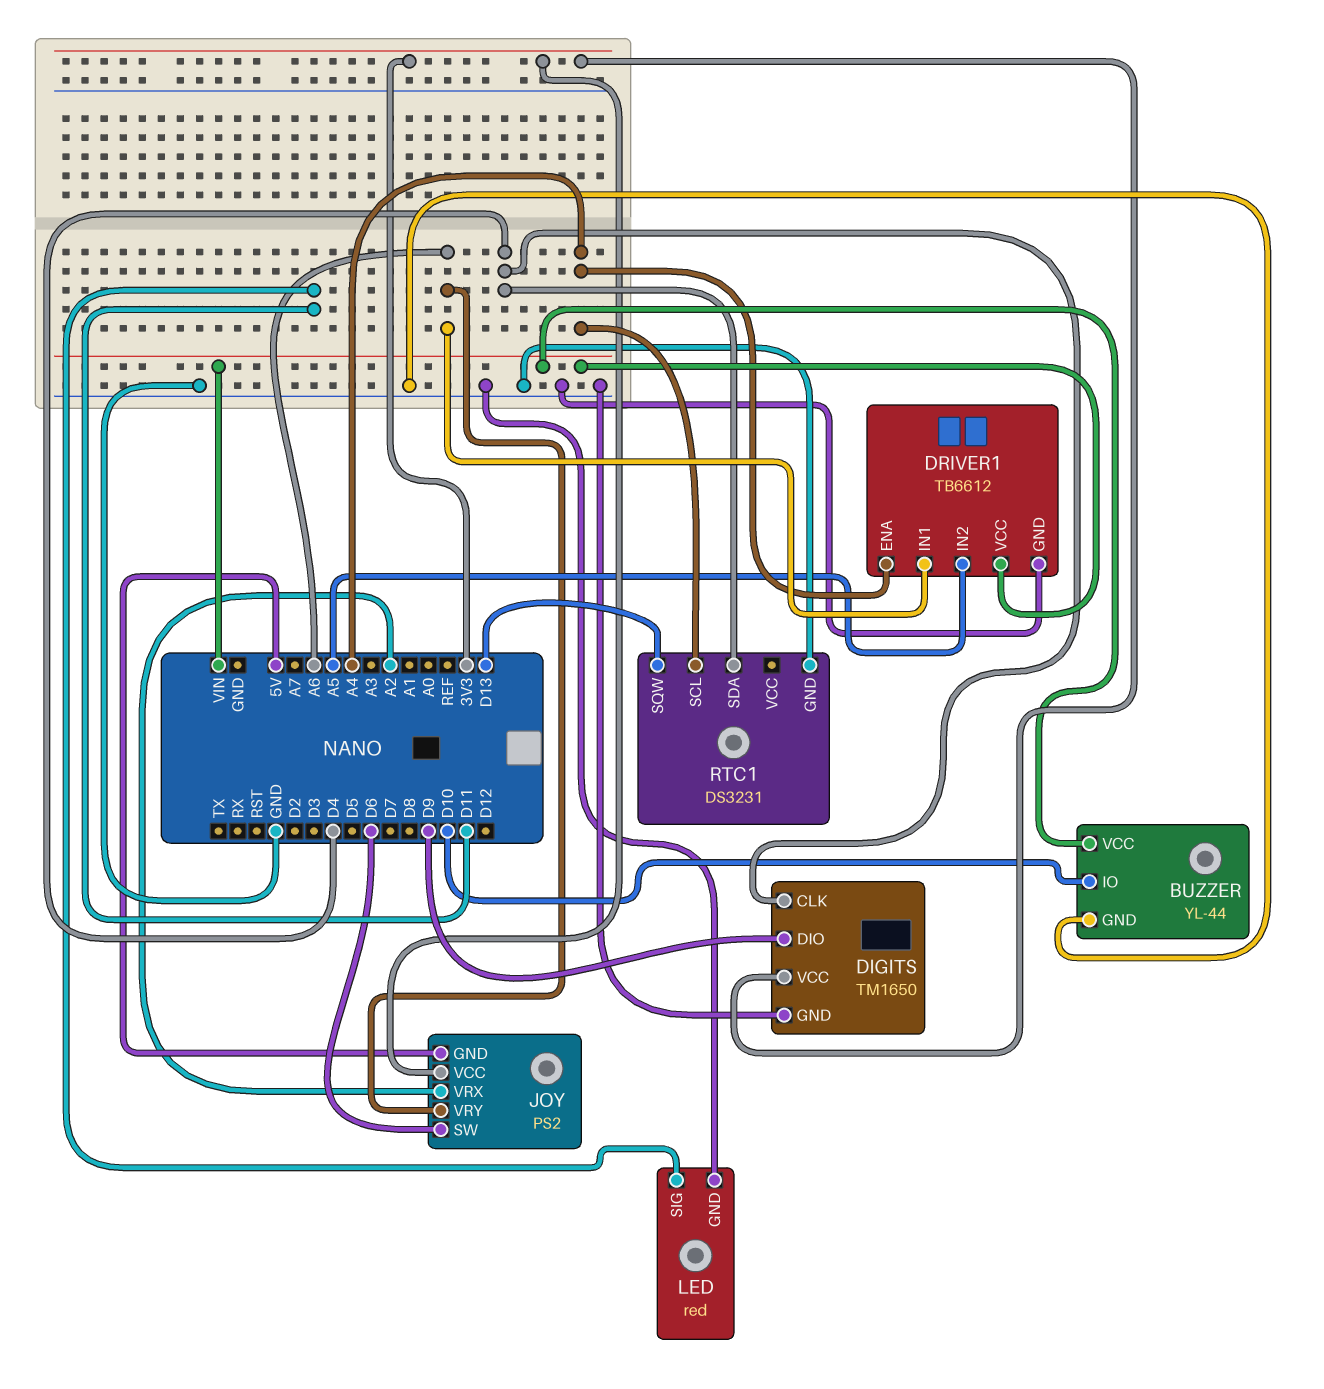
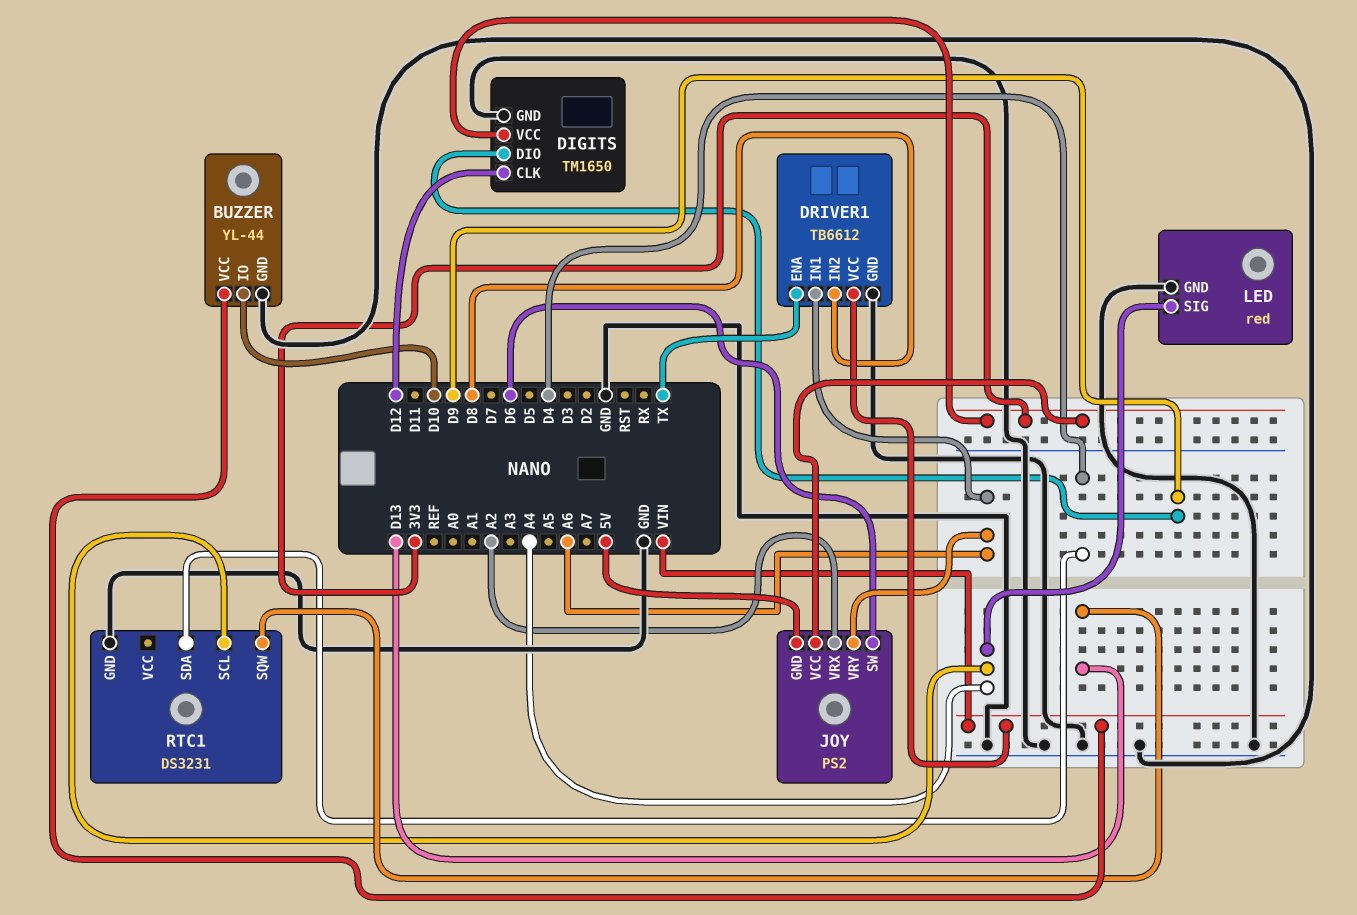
DIGITS pin CLK: D4 -> D12
DRIVER1 pin ENA: A4 -> TX
DRIVER1 pin IN2: A5 -> D8
LED pin SIG: D11 -> A4

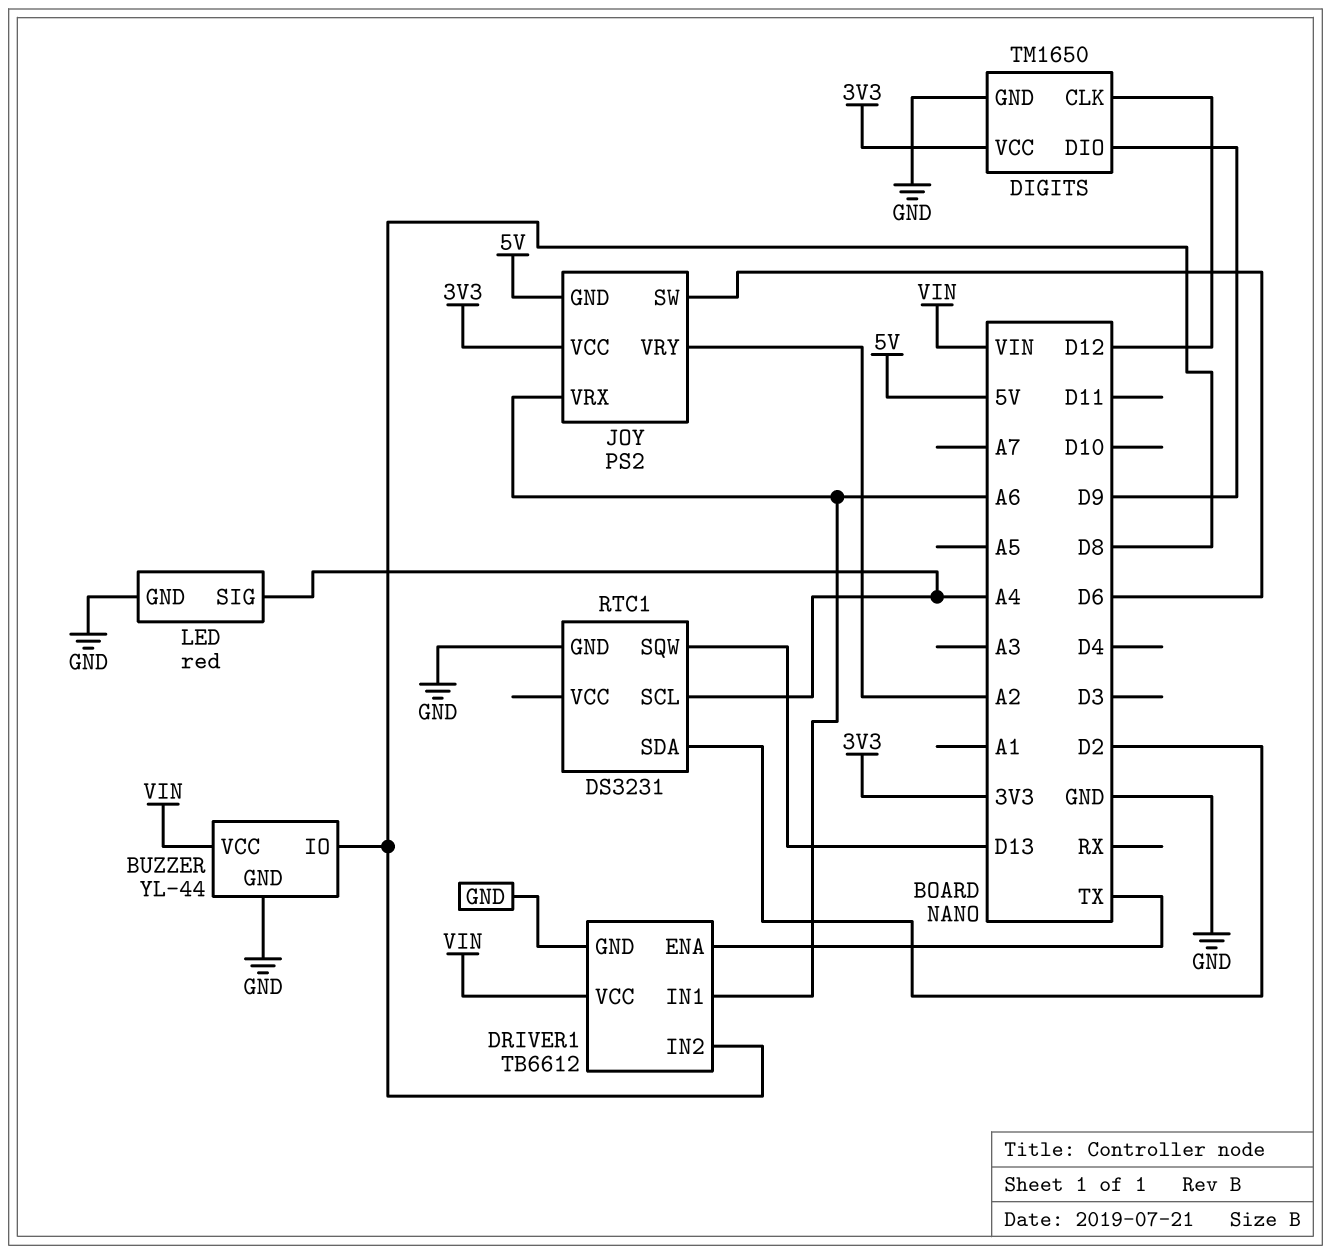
BUZZER pin IO: D10 -> D8
JOY pin VRX: A2 -> A6
JOY pin VRY: A6 -> A2
RTC1 pin SDA: D4 -> D2

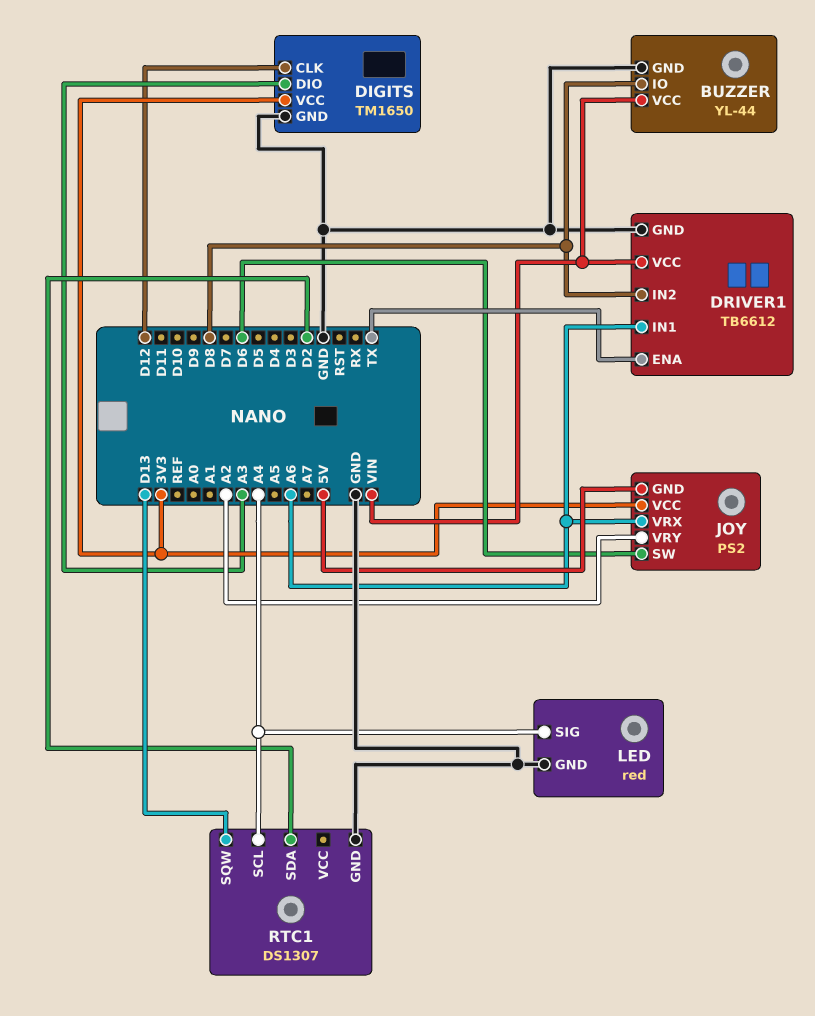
DIGITS pin DIO: D9 -> A3
RTC1: DS3231 -> DS1307

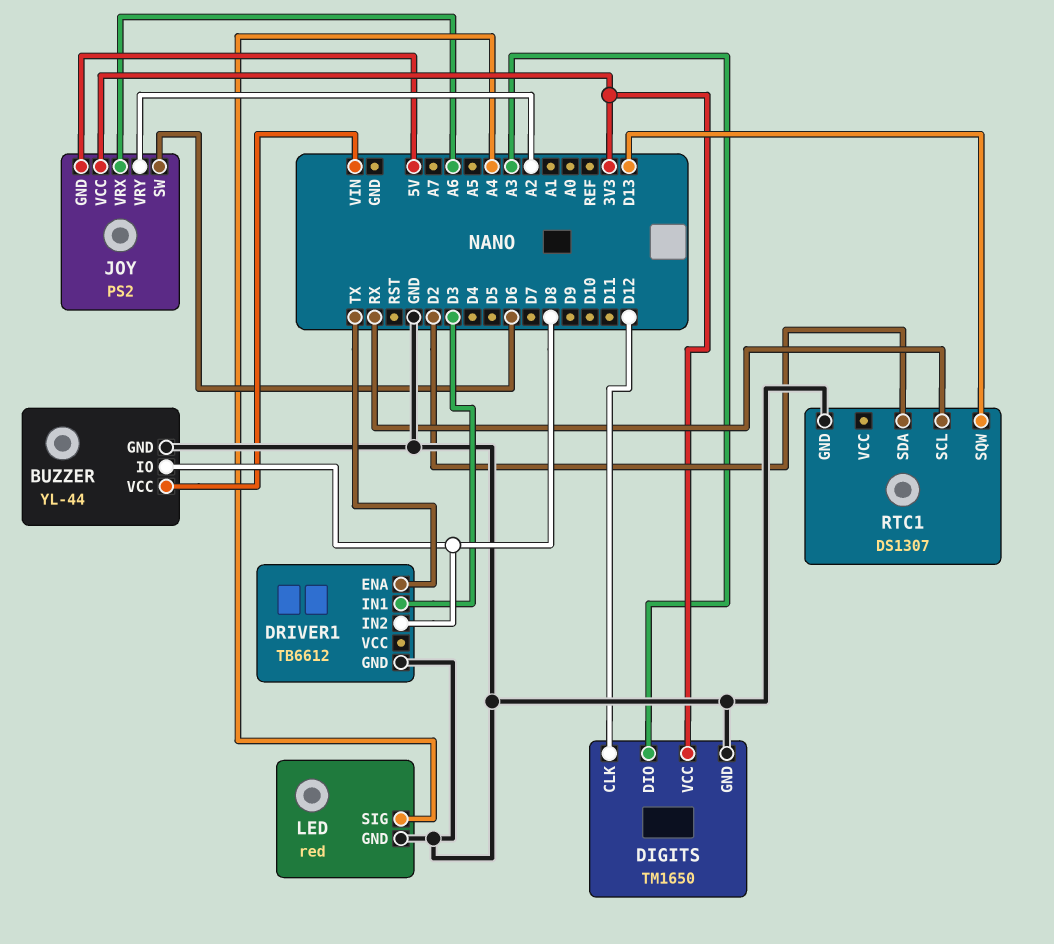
DRIVER1 pin IN1: A6 -> D3
DRIVER1 pin VCC: VIN -> none
RTC1 pin SCL: A4 -> RX

